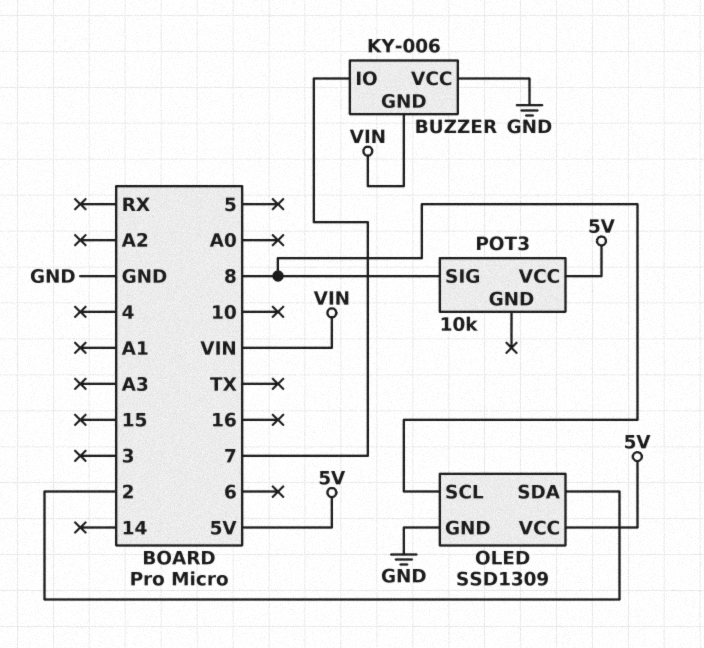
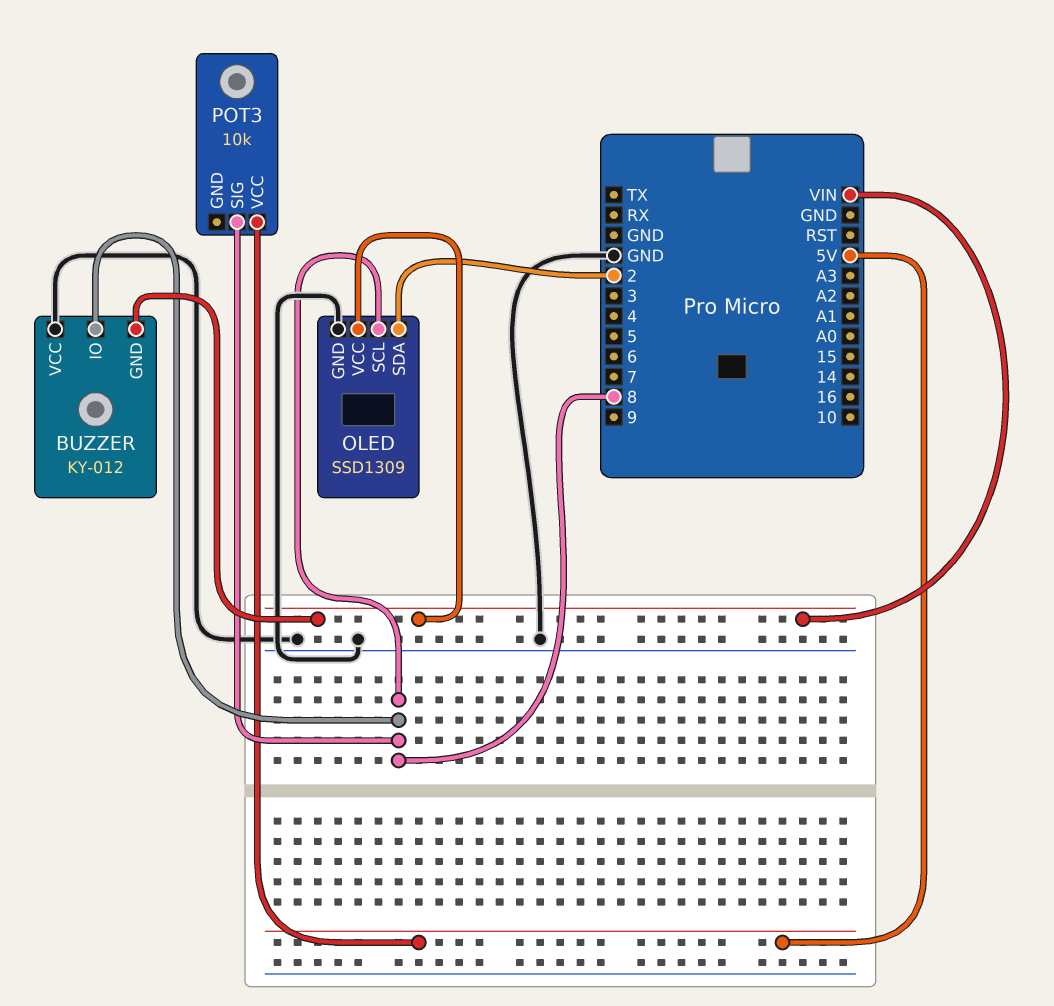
BUZZER: KY-006 -> KY-012
BUZZER pin IO: 7 -> 8
OLED pin VCC: 5V -> VIN

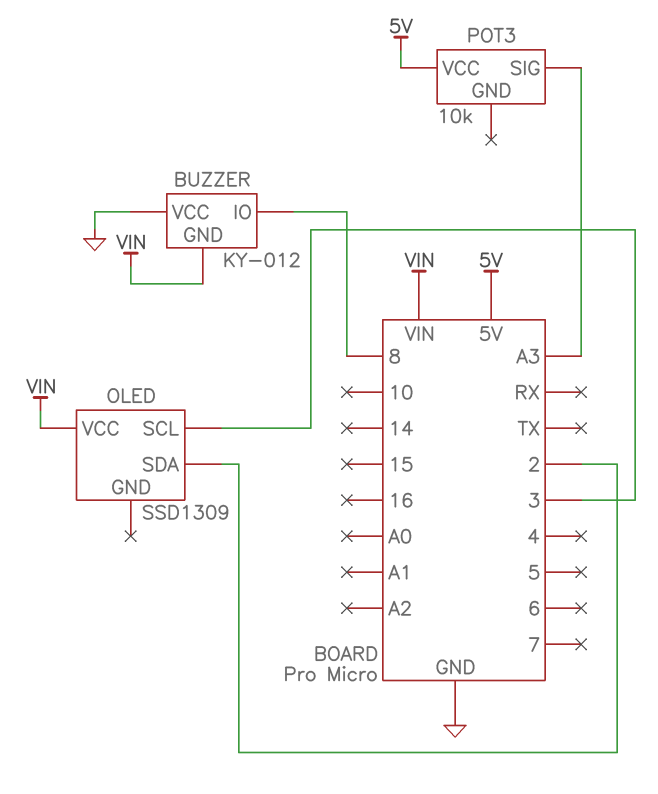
OLED pin GND: GND -> none
OLED pin SCL: 8 -> 3
POT3 pin SIG: 8 -> A3

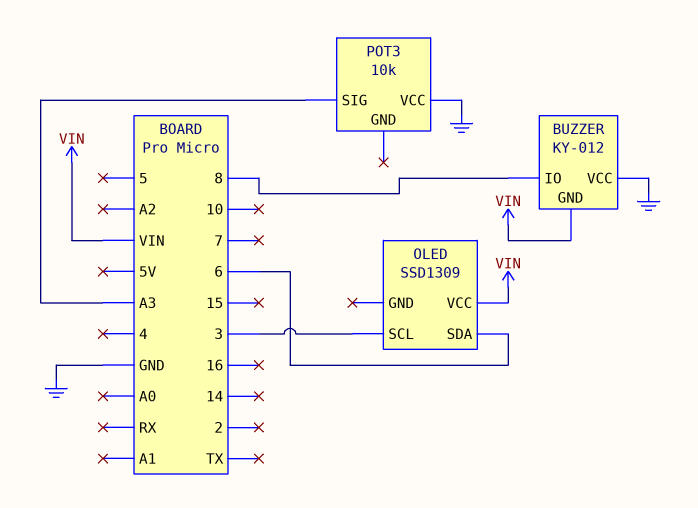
OLED pin SDA: 2 -> 6
POT3 pin VCC: 5V -> GND

